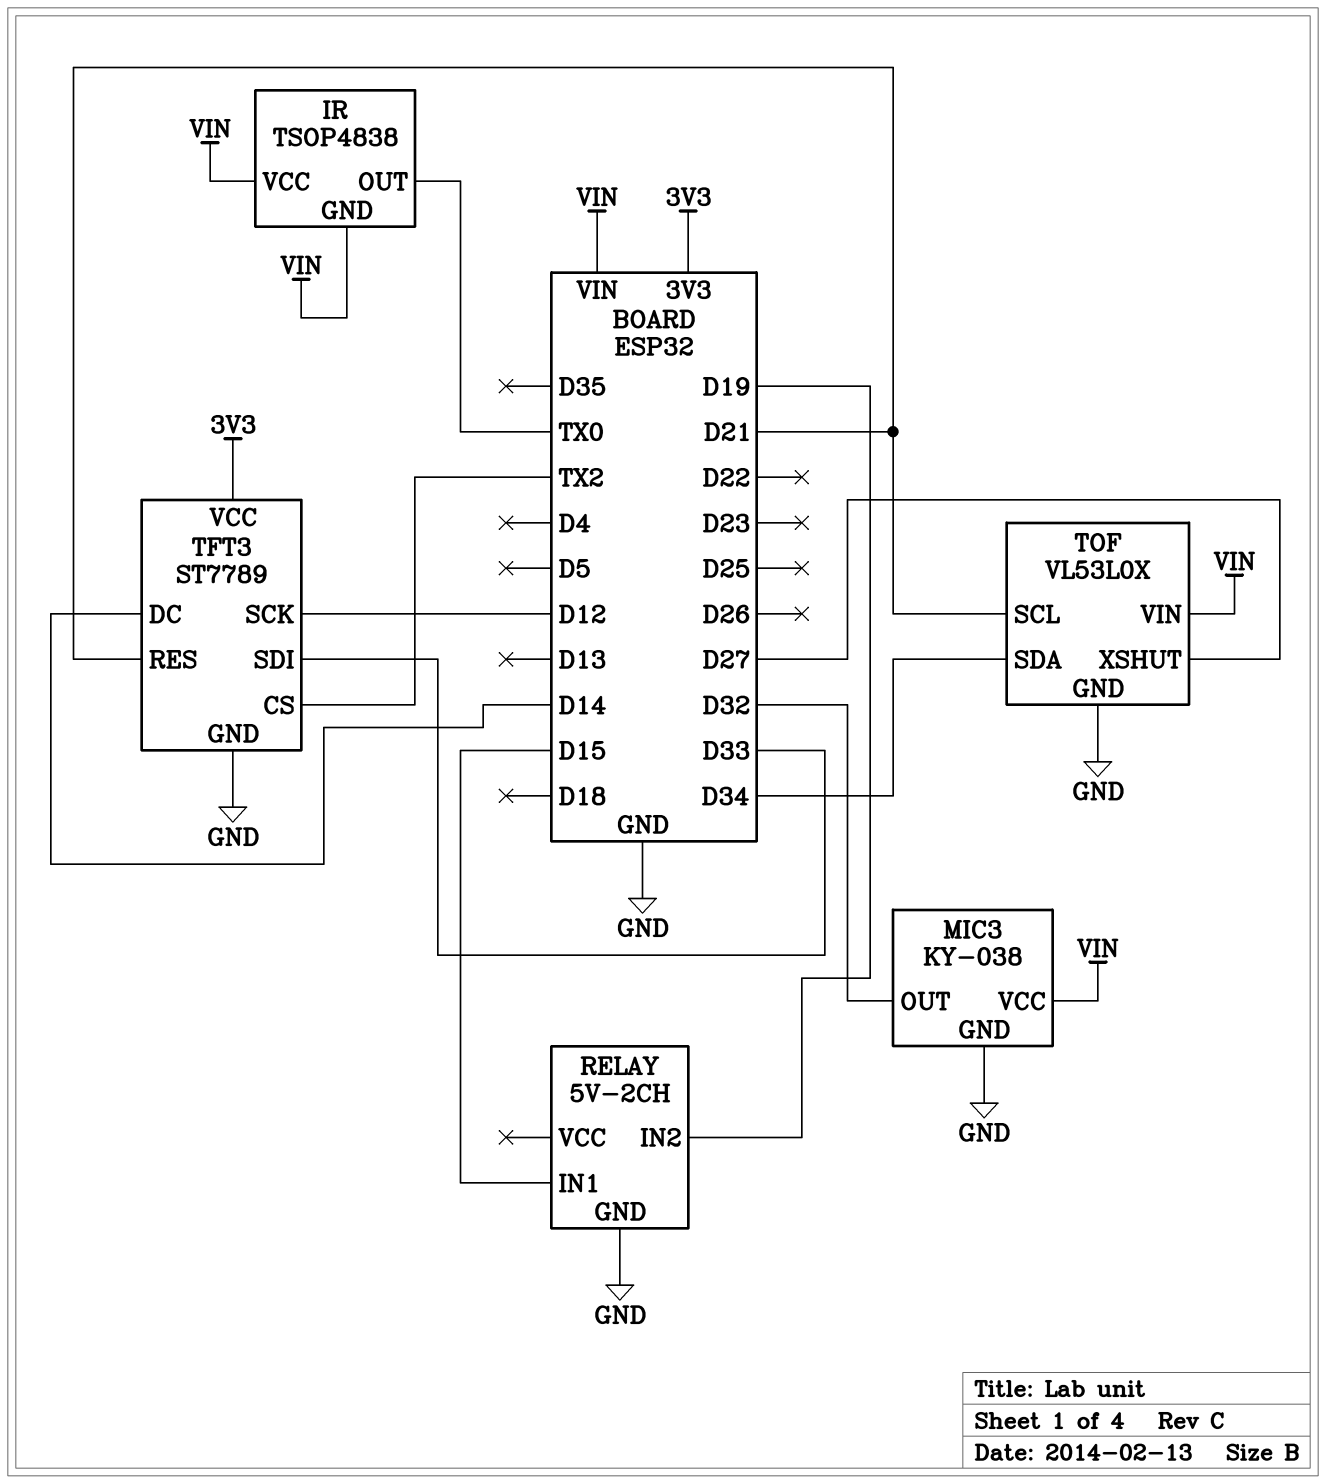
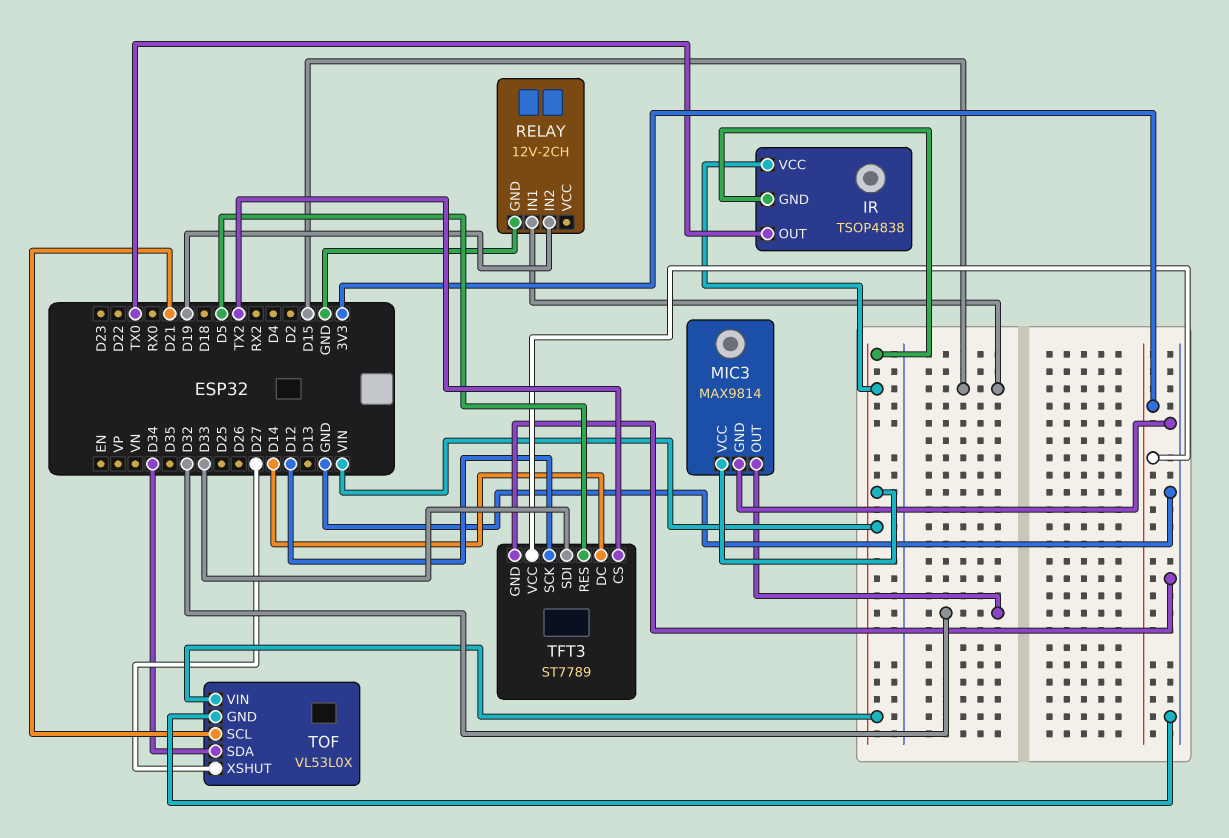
MIC3: KY-038 -> MAX9814
RELAY: 5V-2CH -> 12V-2CH
TFT3 pin RES: D21 -> D5

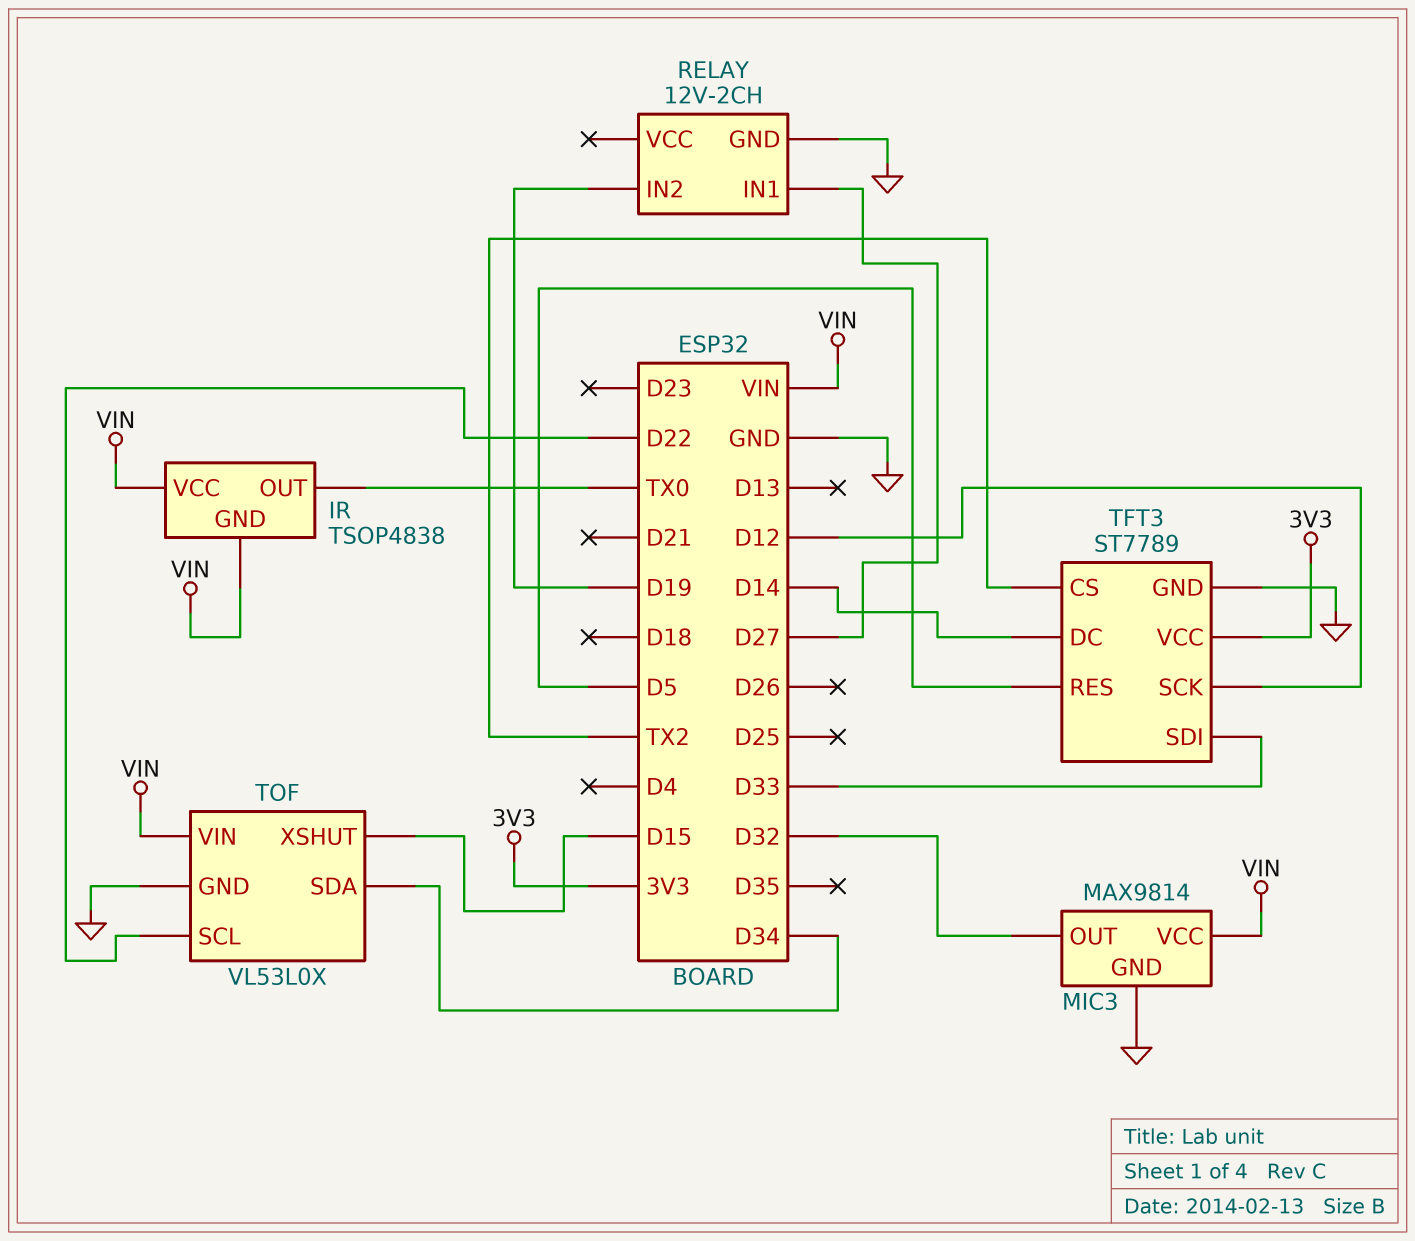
RELAY pin IN1: D15 -> D27
TOF pin SCL: D21 -> D22
TOF pin XSHUT: D27 -> D15

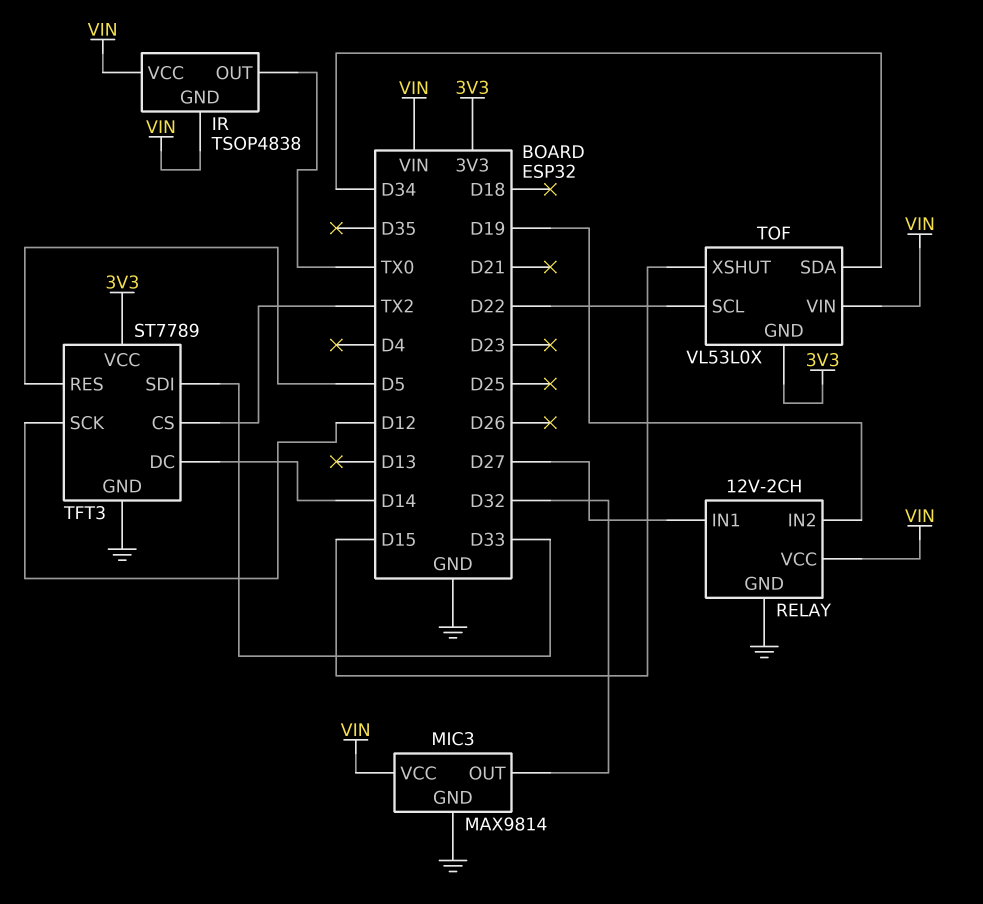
RELAY pin VCC: none -> VIN
TOF pin GND: GND -> 3V3

